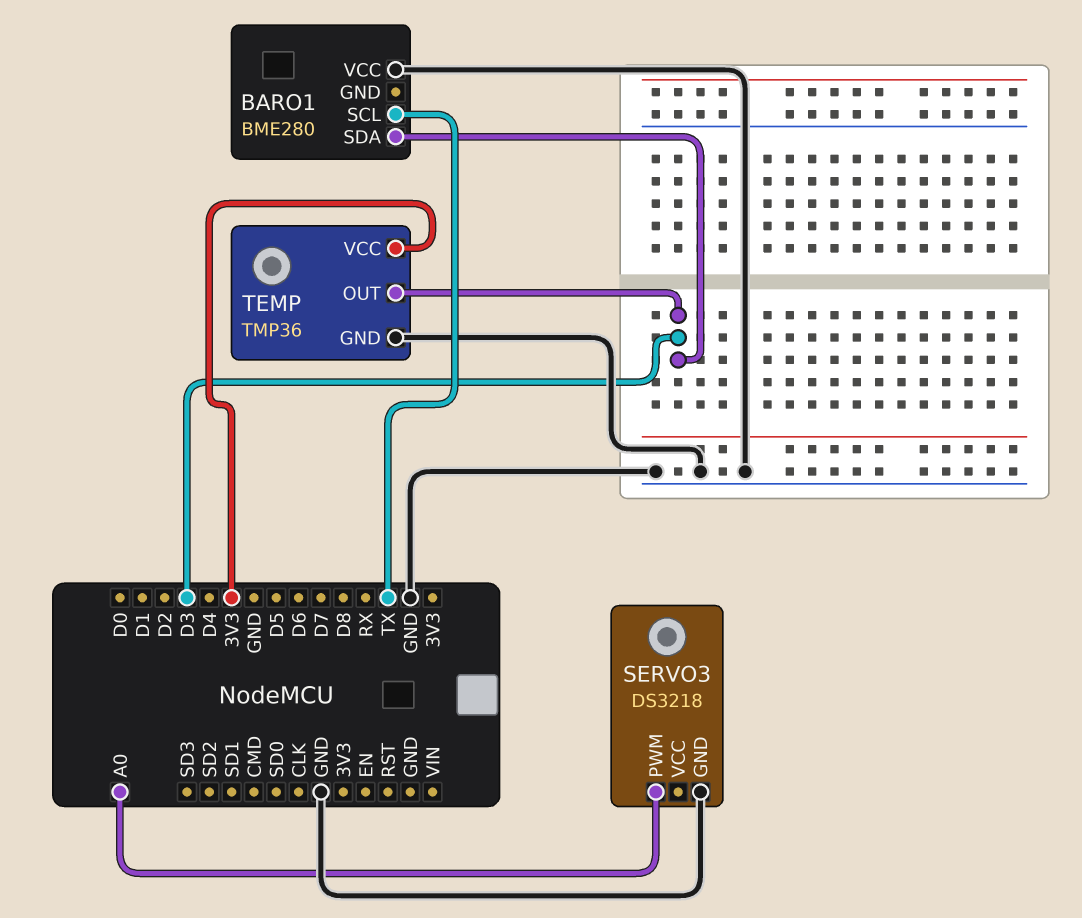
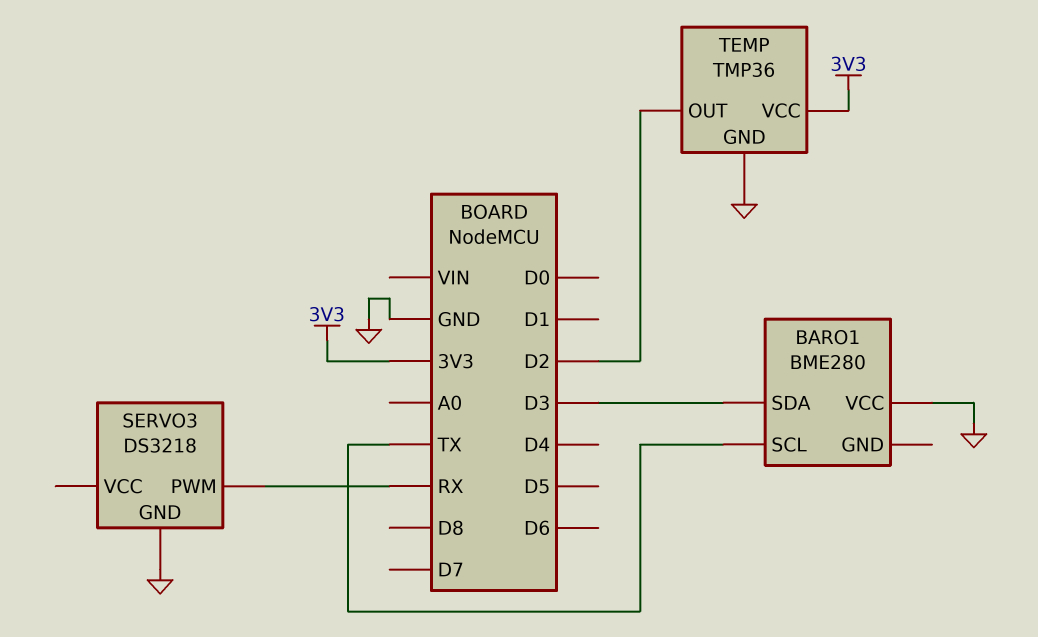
SERVO3 pin PWM: A0 -> RX
TEMP pin OUT: D3 -> D2

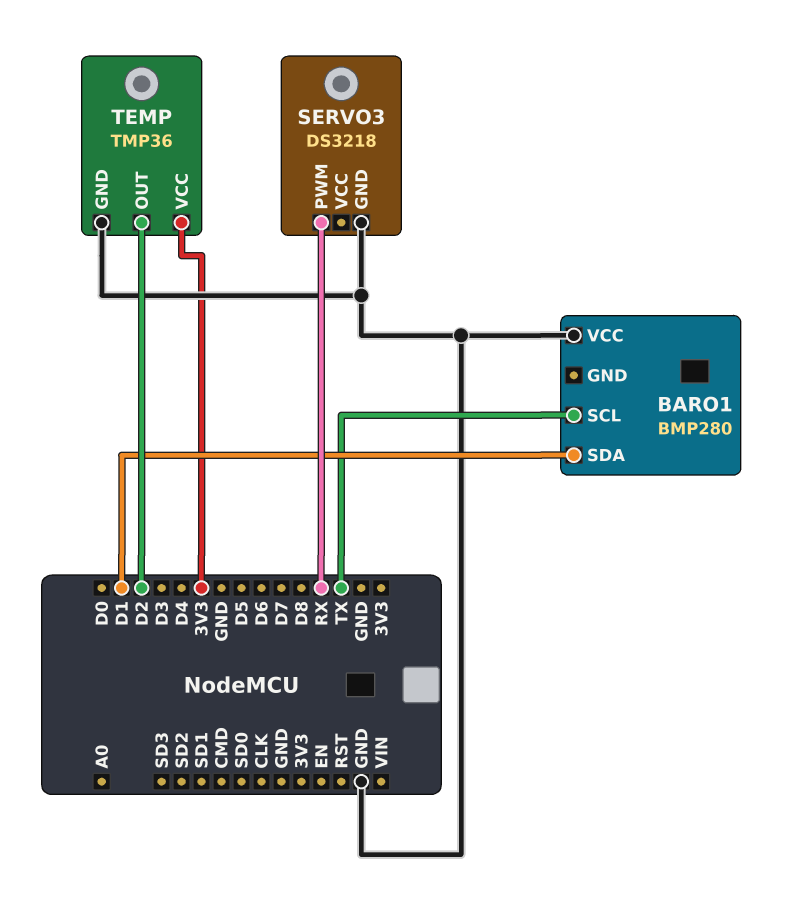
BARO1: BME280 -> BMP280
BARO1 pin SDA: D3 -> D1

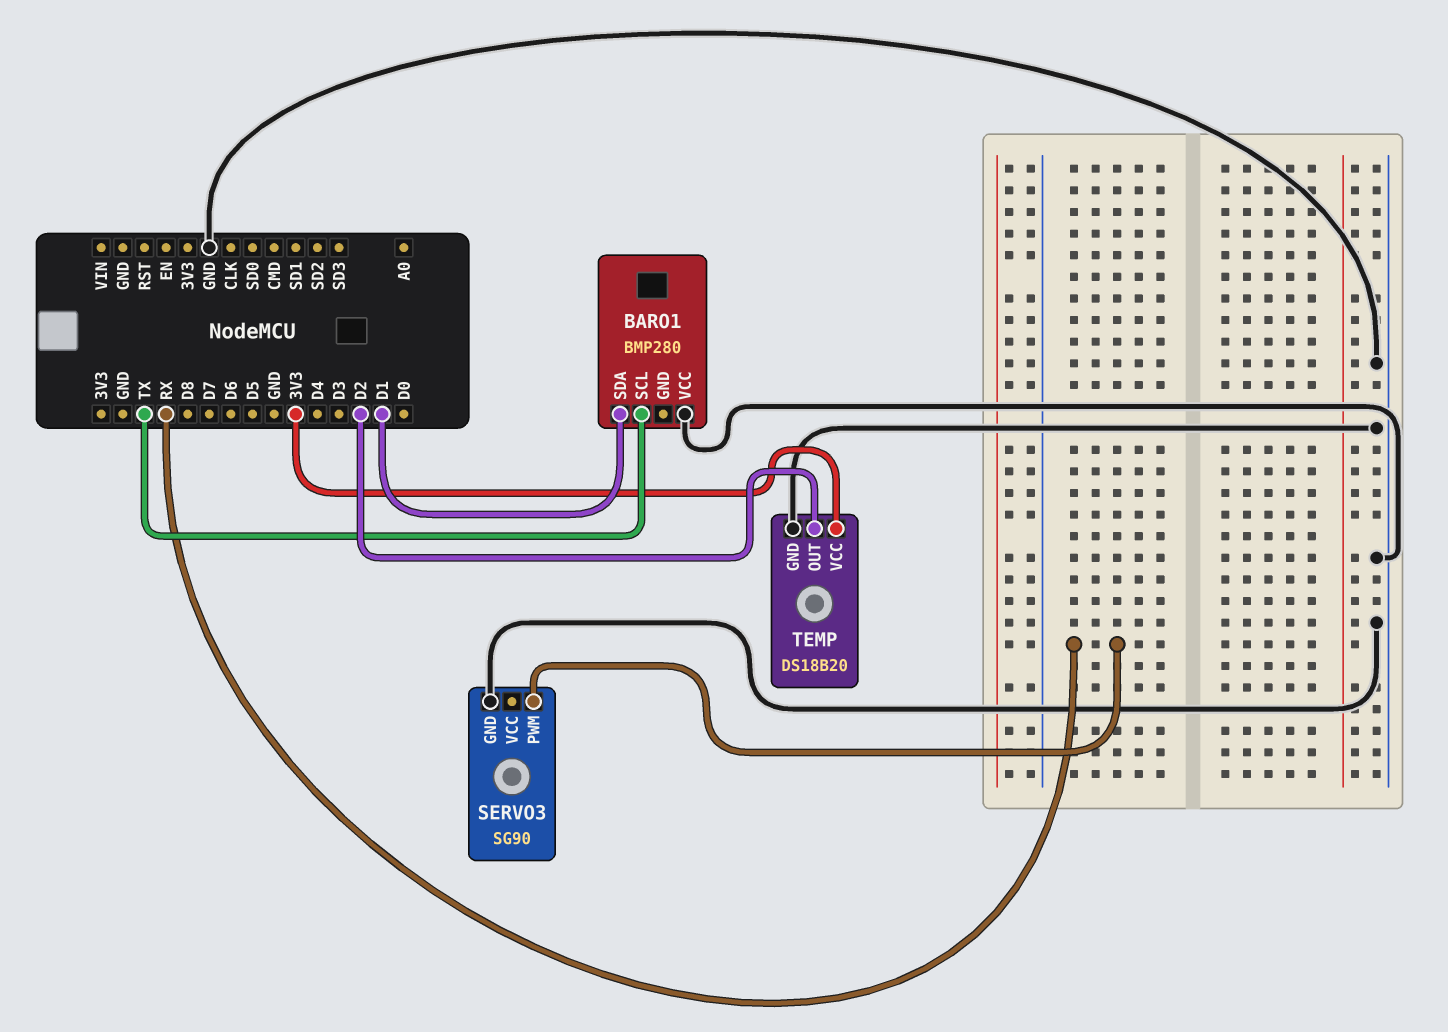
SERVO3: DS3218 -> SG90
TEMP: TMP36 -> DS18B20

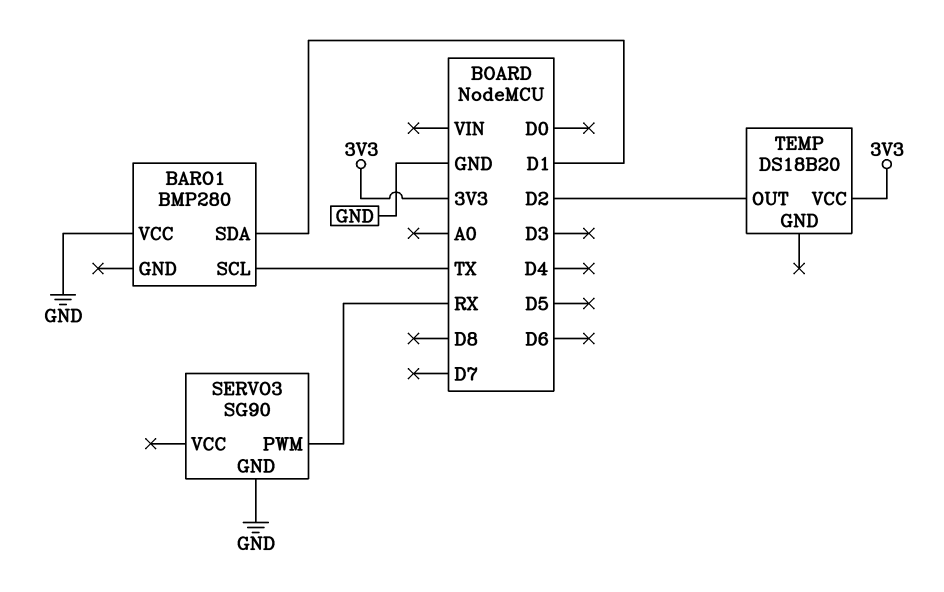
TEMP pin GND: GND -> none

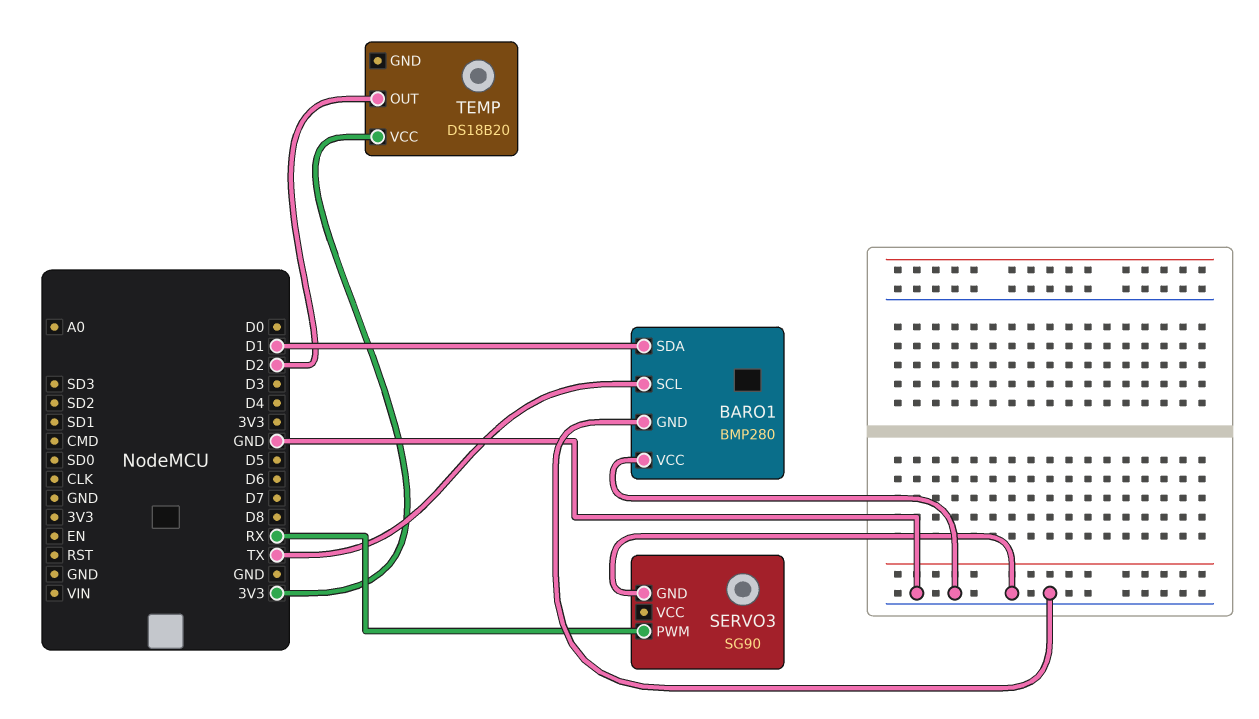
BARO1 pin GND: none -> GND

